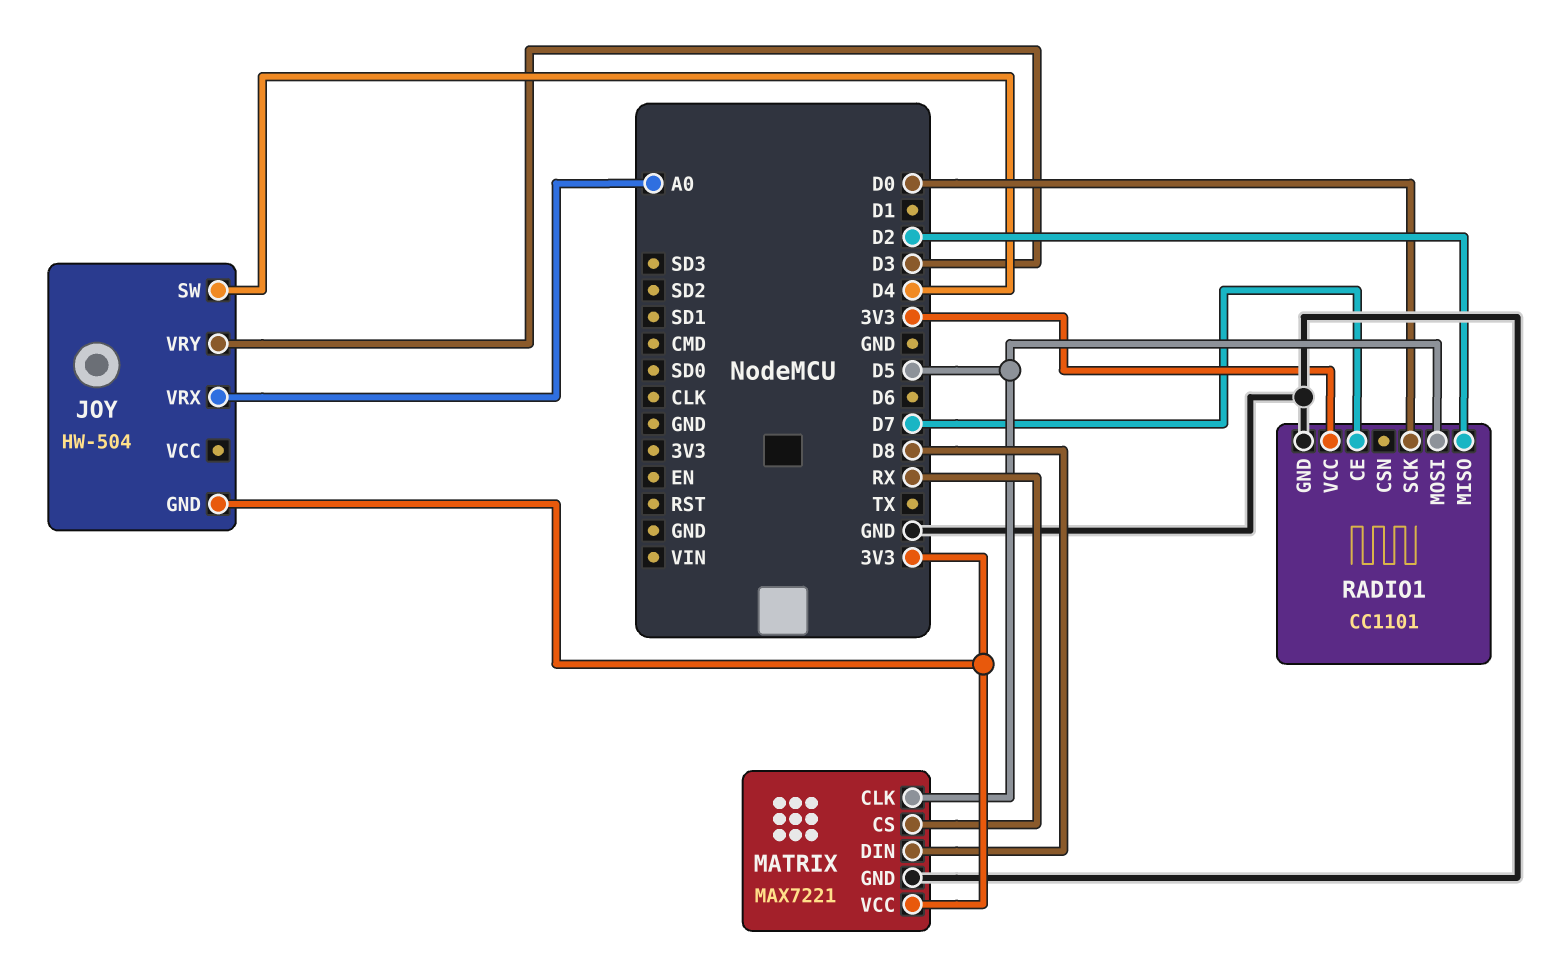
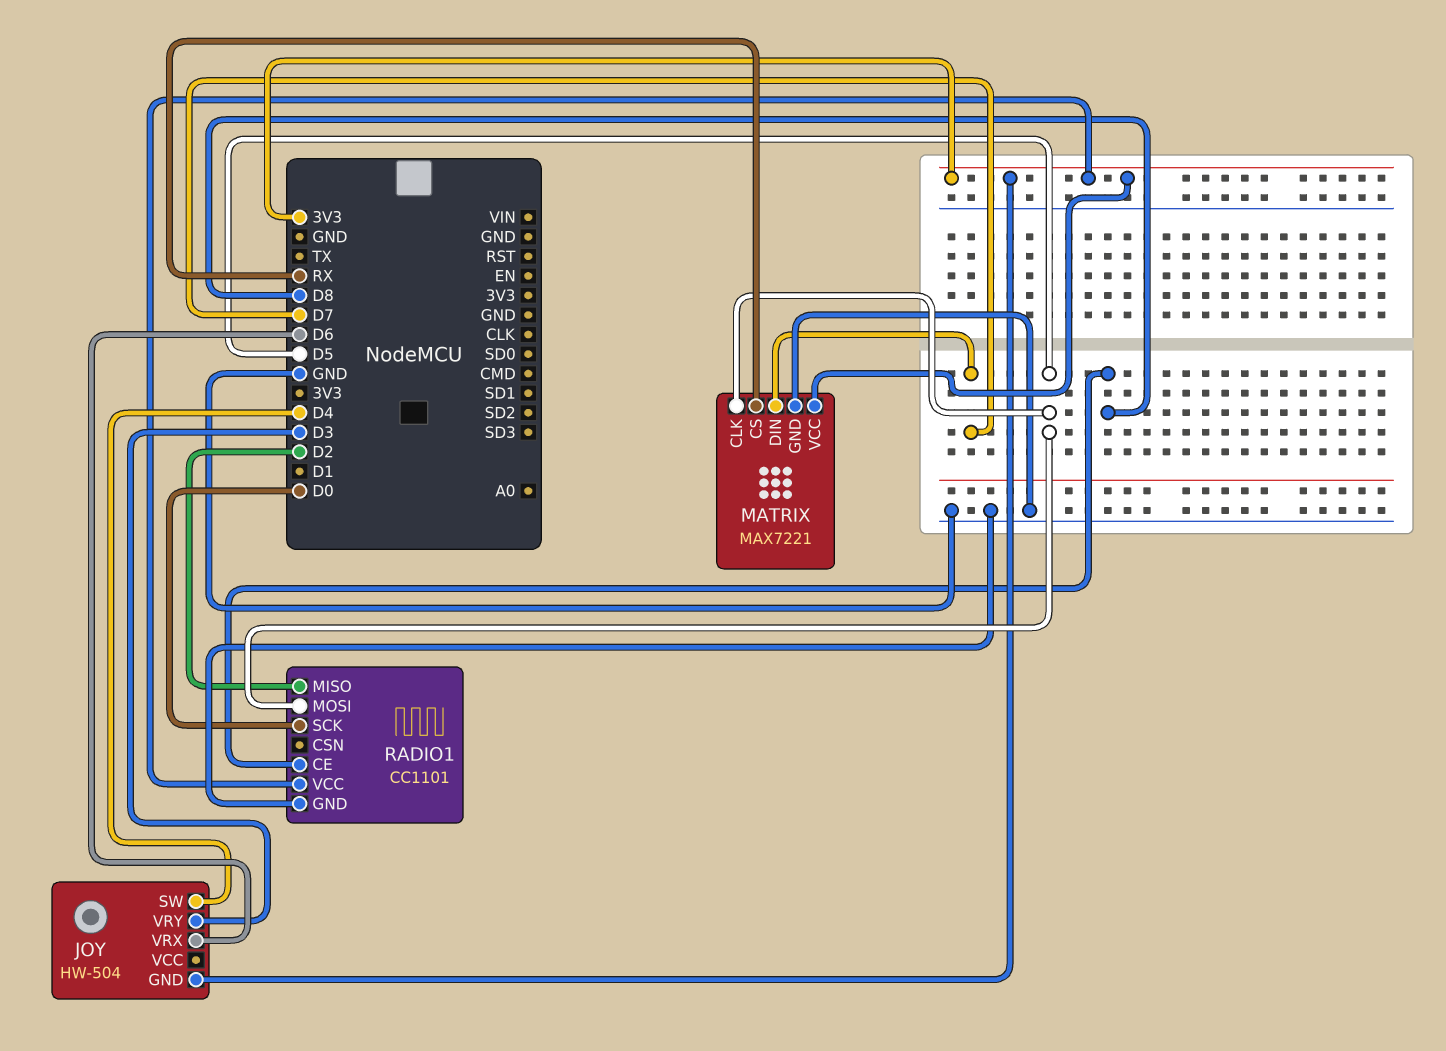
JOY pin VRX: A0 -> D6
MATRIX pin DIN: D8 -> D7
RADIO1 pin CE: D7 -> D8

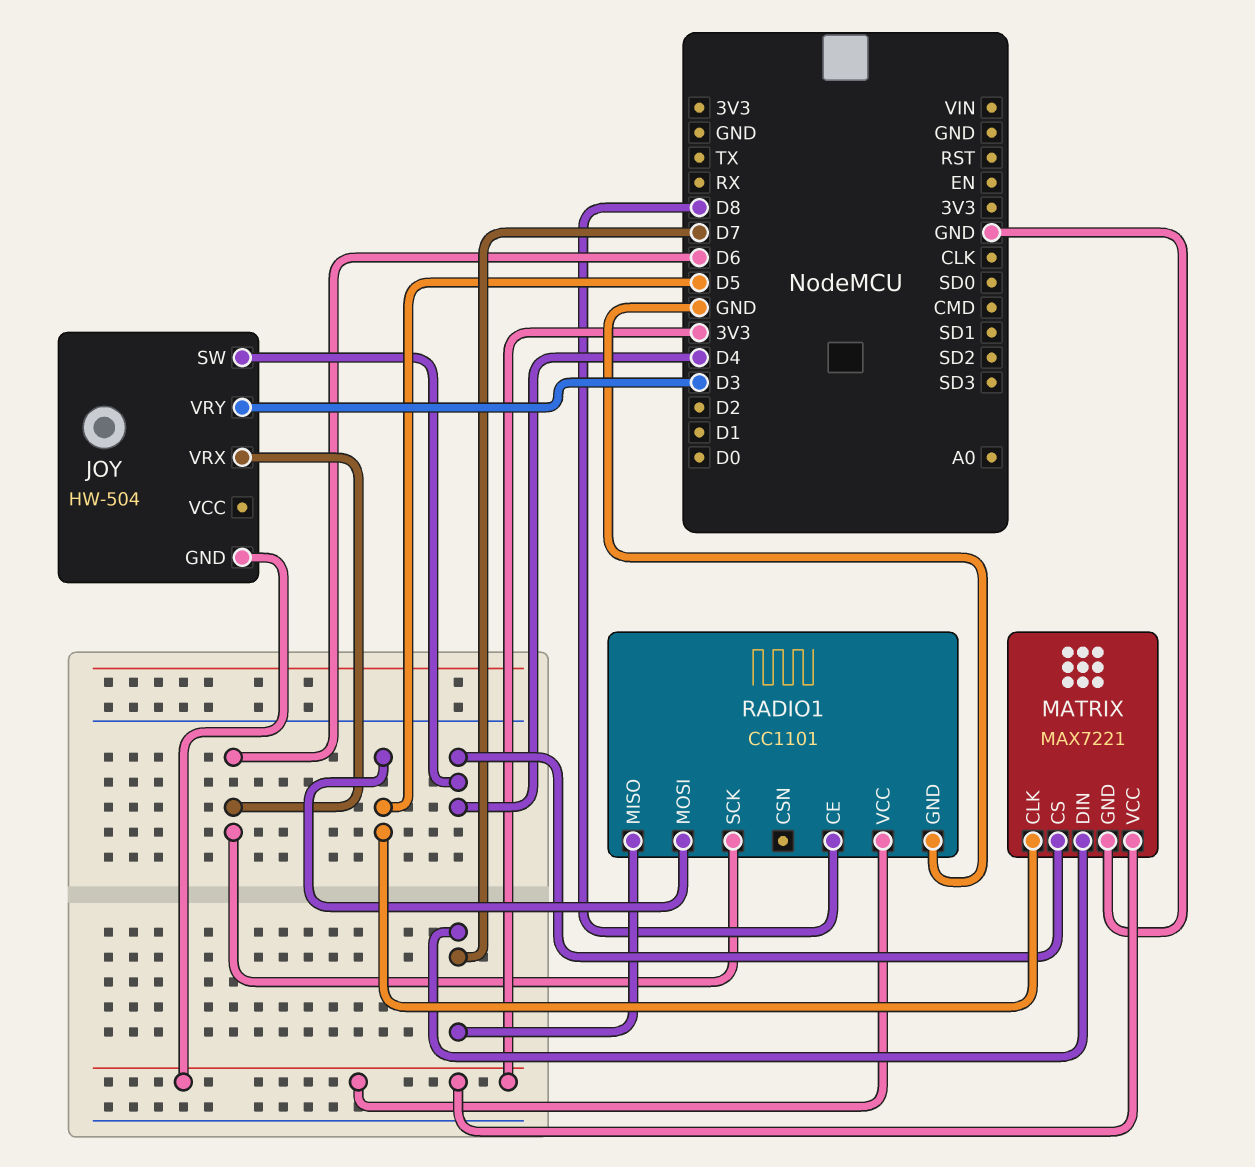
MATRIX pin CS: RX -> D4
RADIO1 pin MISO: D2 -> D7
RADIO1 pin SCK: D0 -> D6

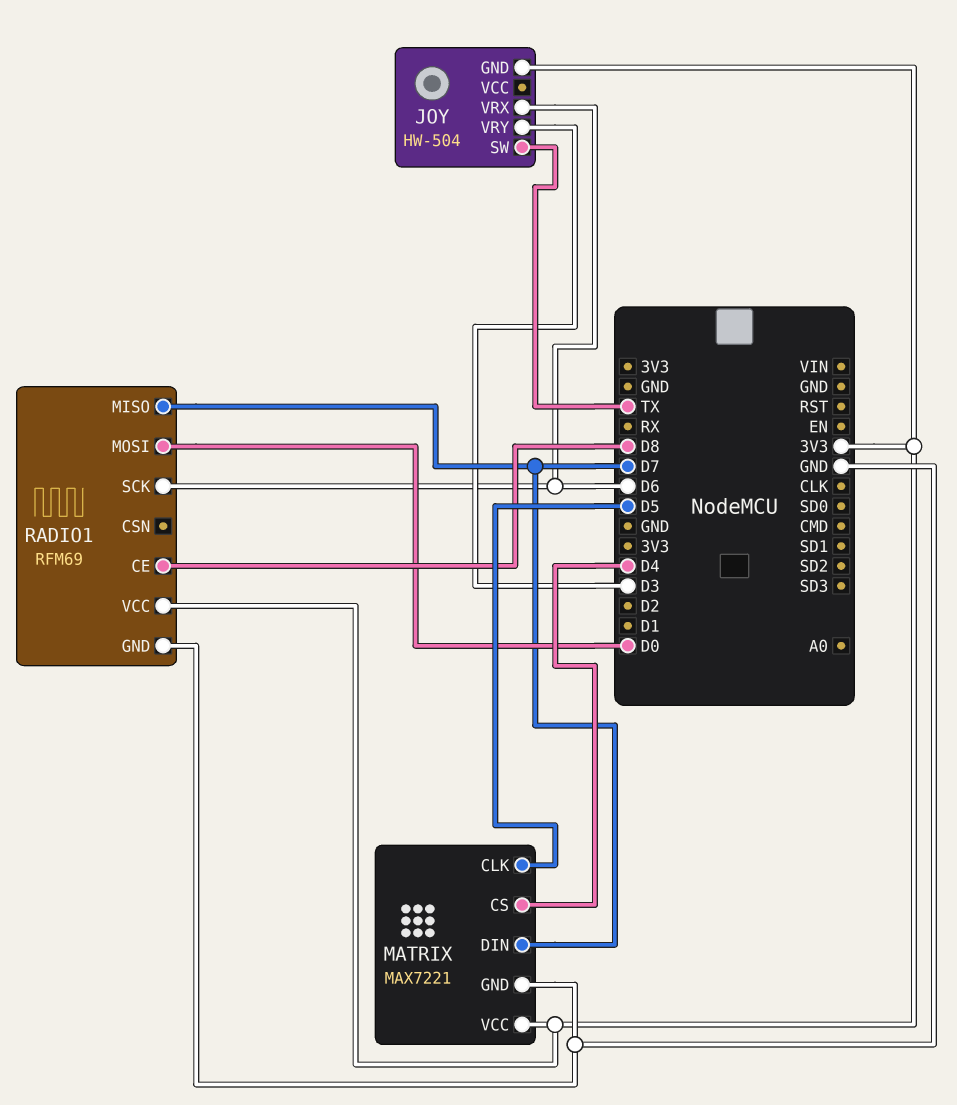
JOY pin SW: D4 -> TX
RADIO1: CC1101 -> RFM69
RADIO1 pin MOSI: D5 -> D0

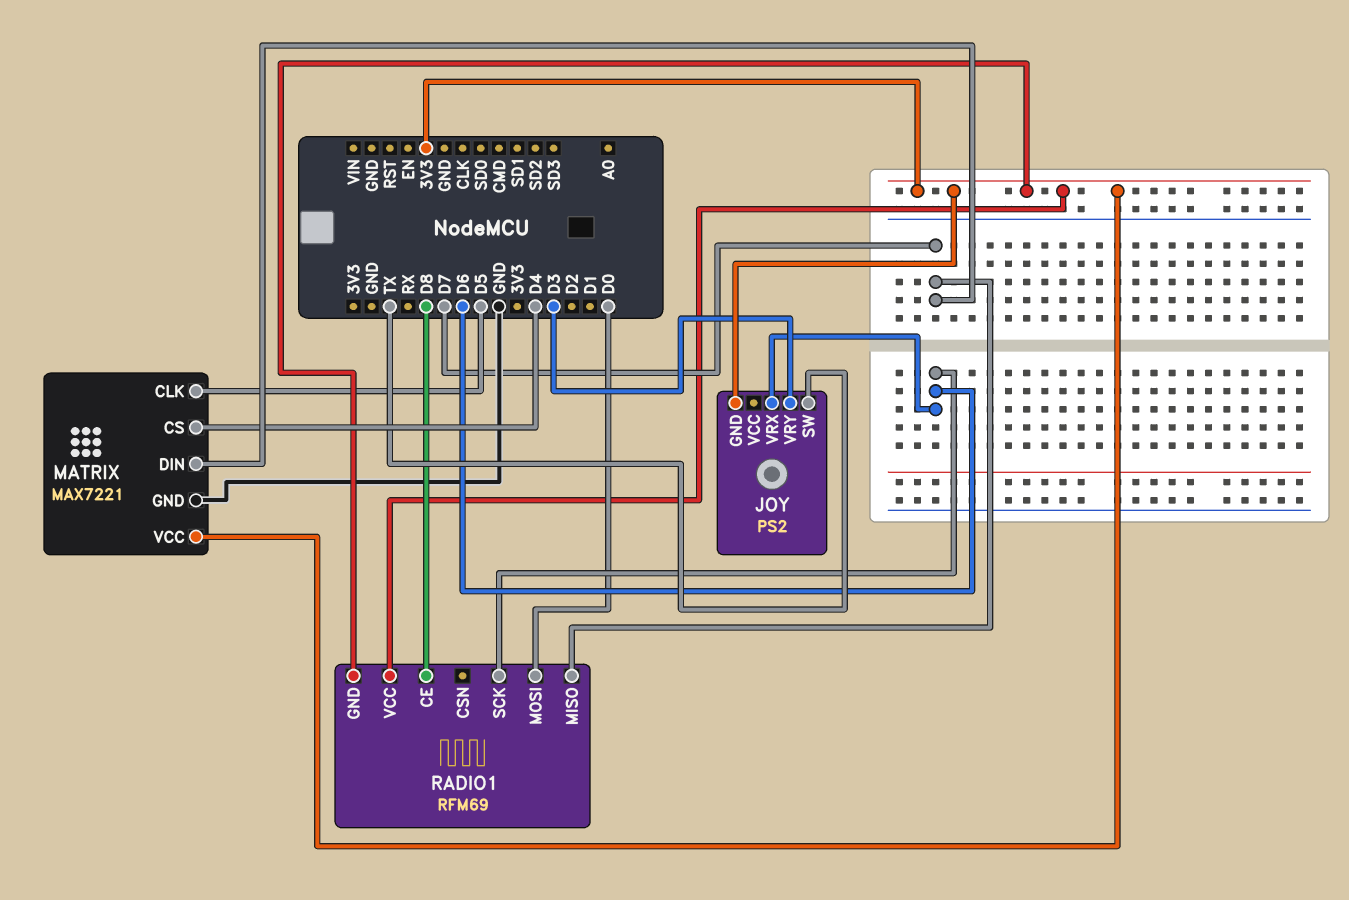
JOY: HW-504 -> PS2
RADIO1 pin GND: GND -> 3V3

